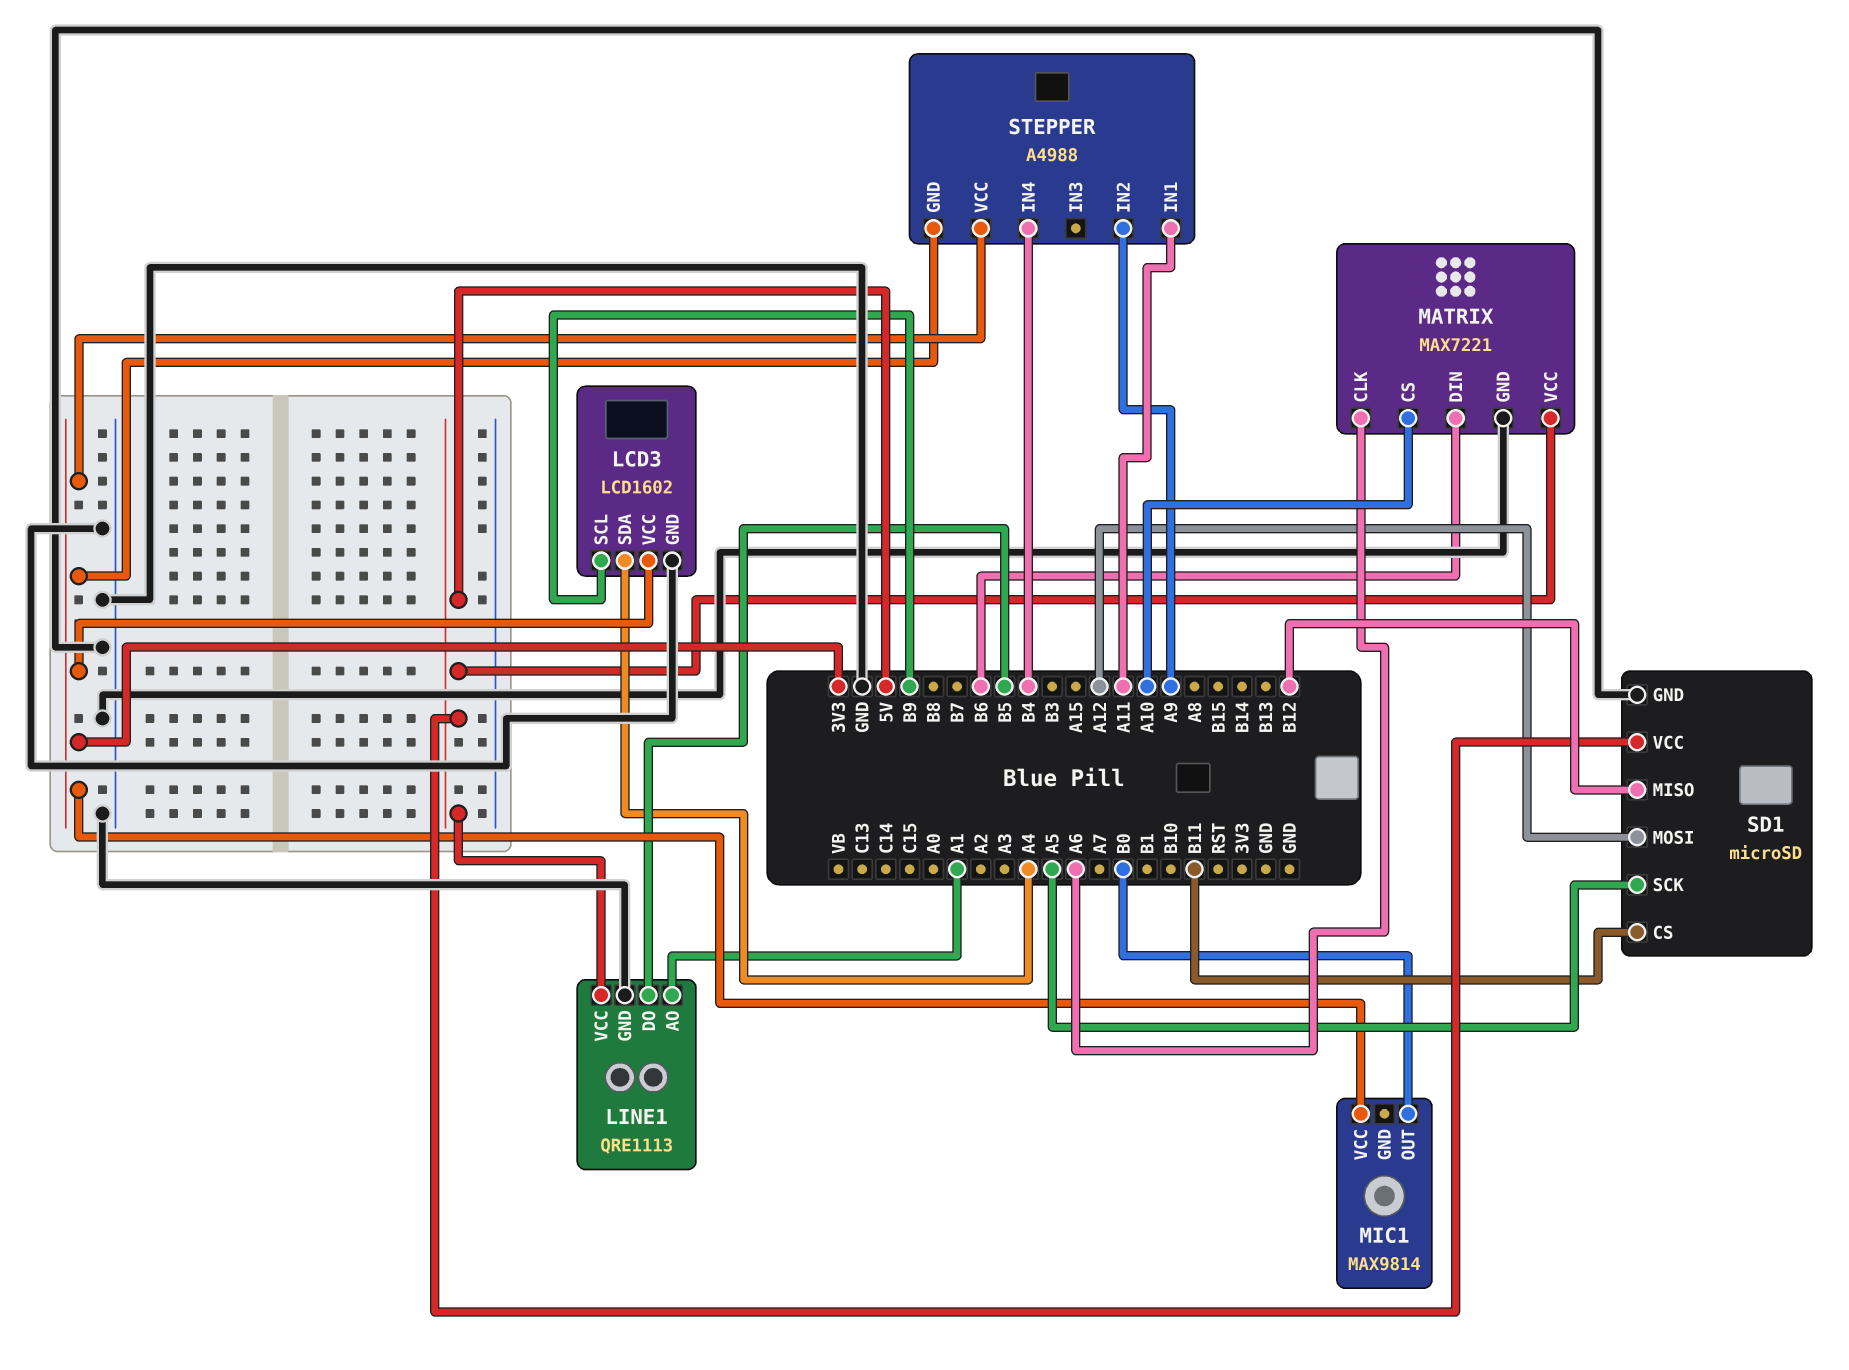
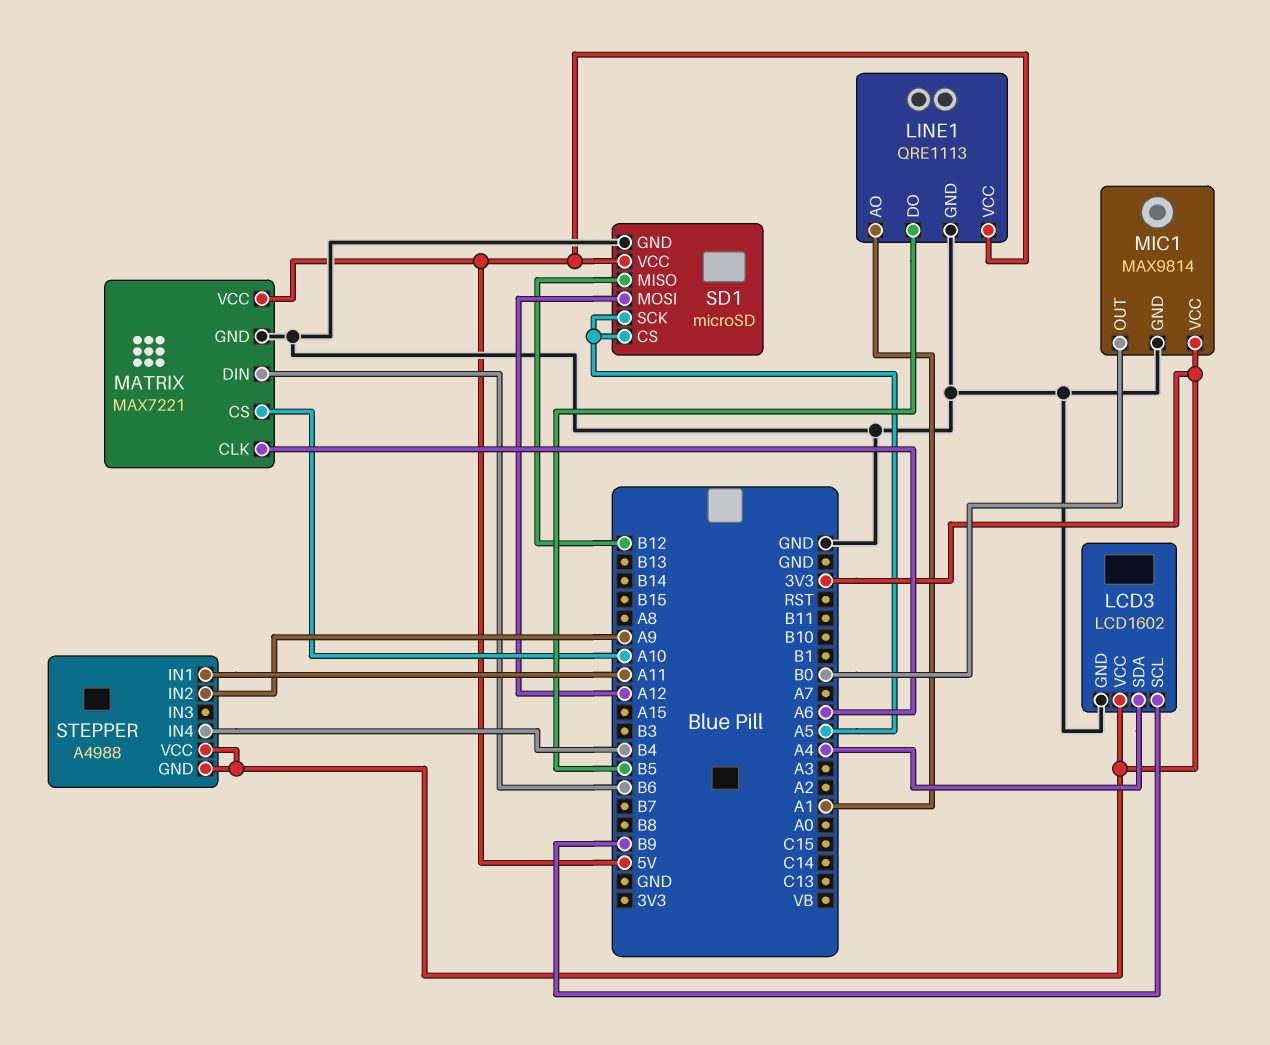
MIC1 pin GND: none -> GND
SD1 pin CS: B11 -> A5

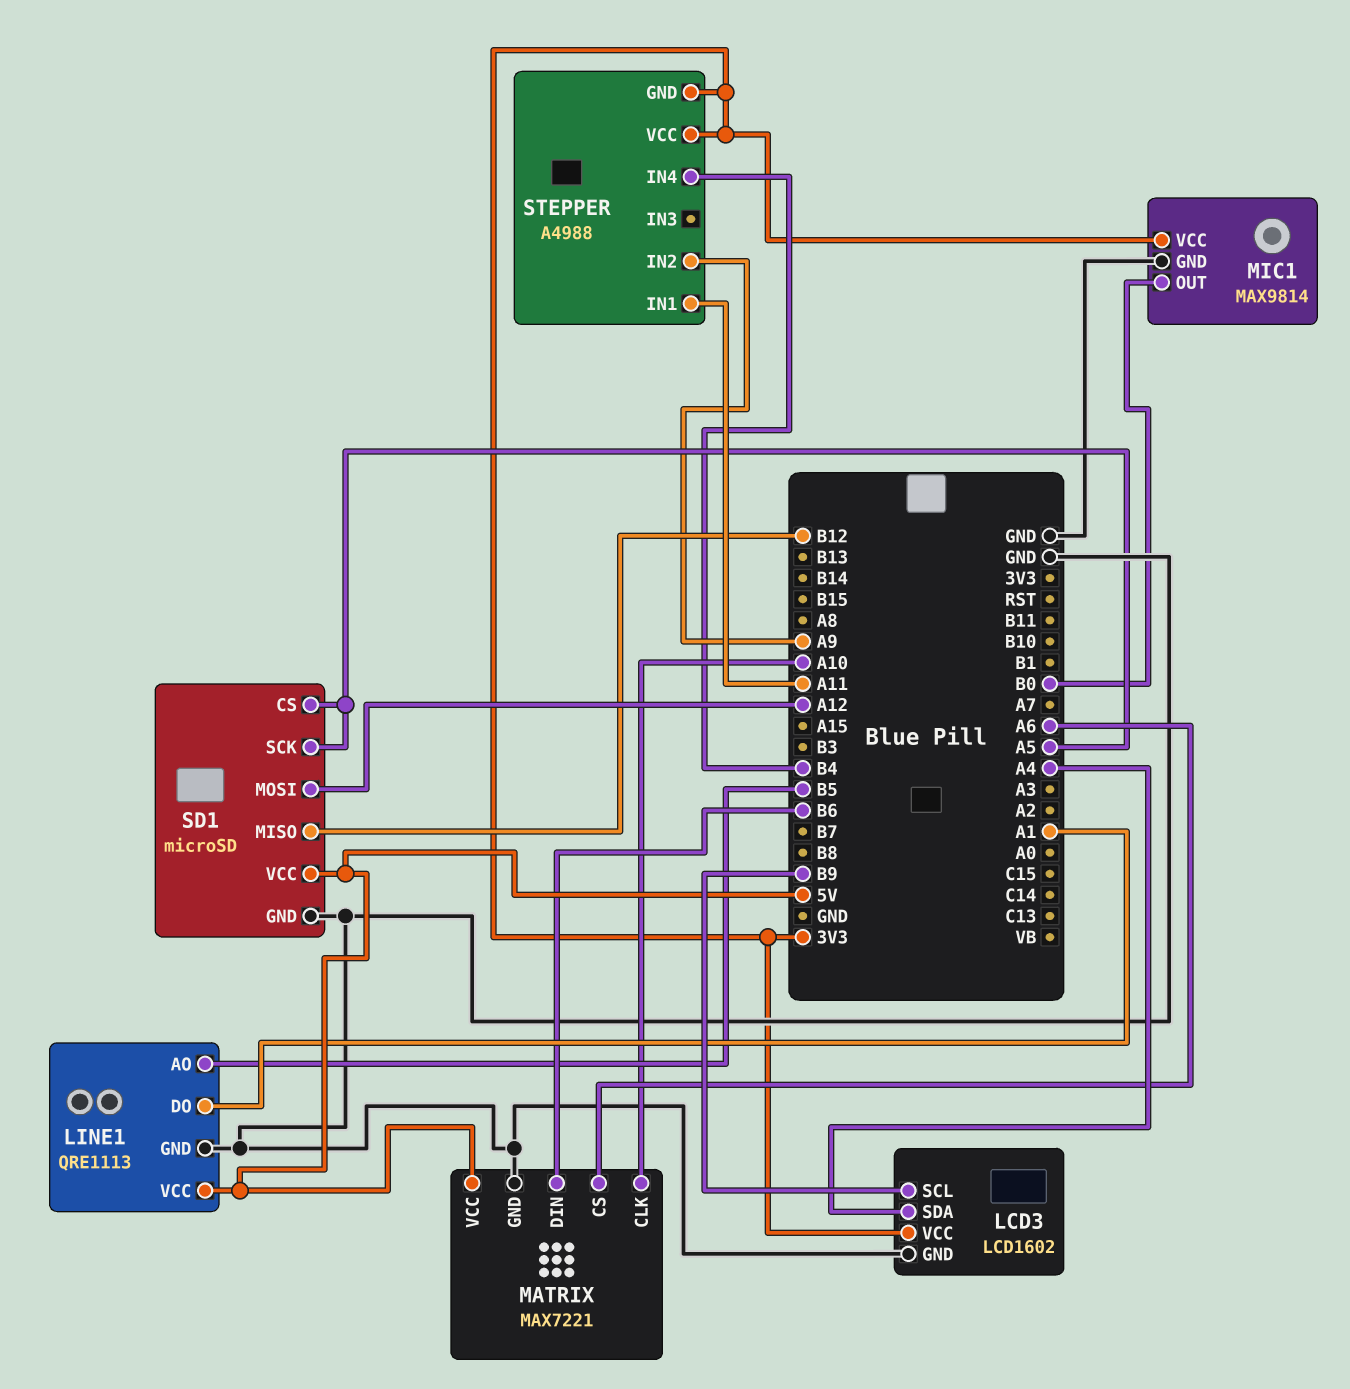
LINE1 pin AO: A1 -> B5
LINE1 pin DO: B5 -> A1
MATRIX pin CLK: A6 -> A10
MATRIX pin CS: A10 -> A6

